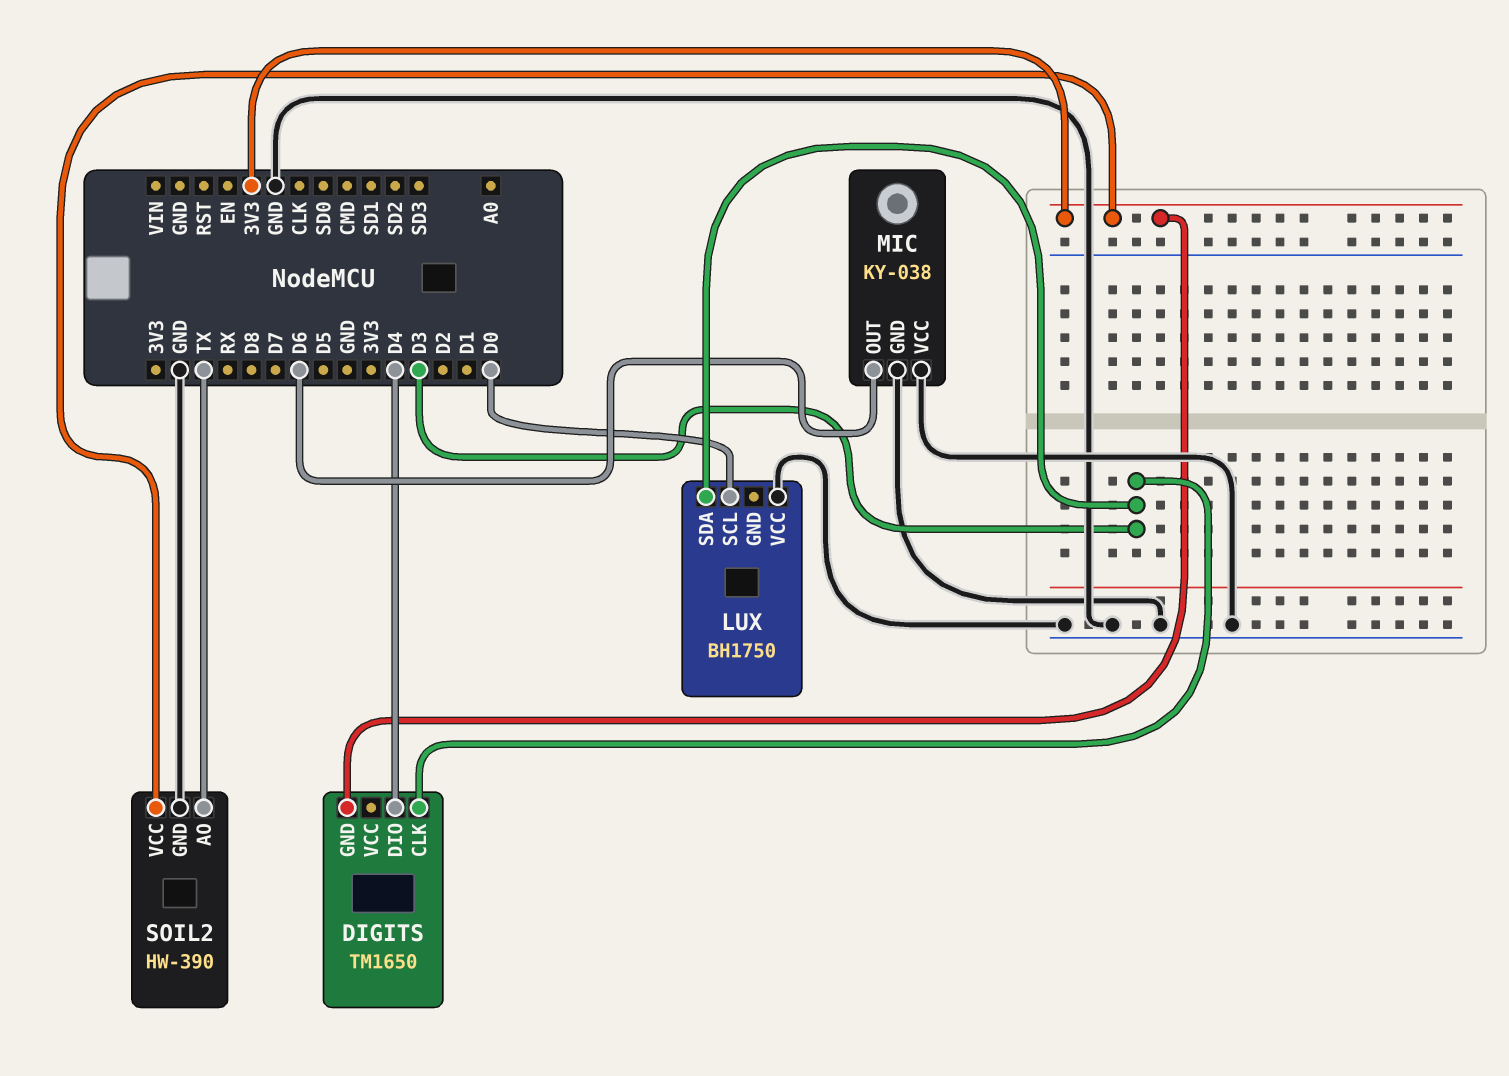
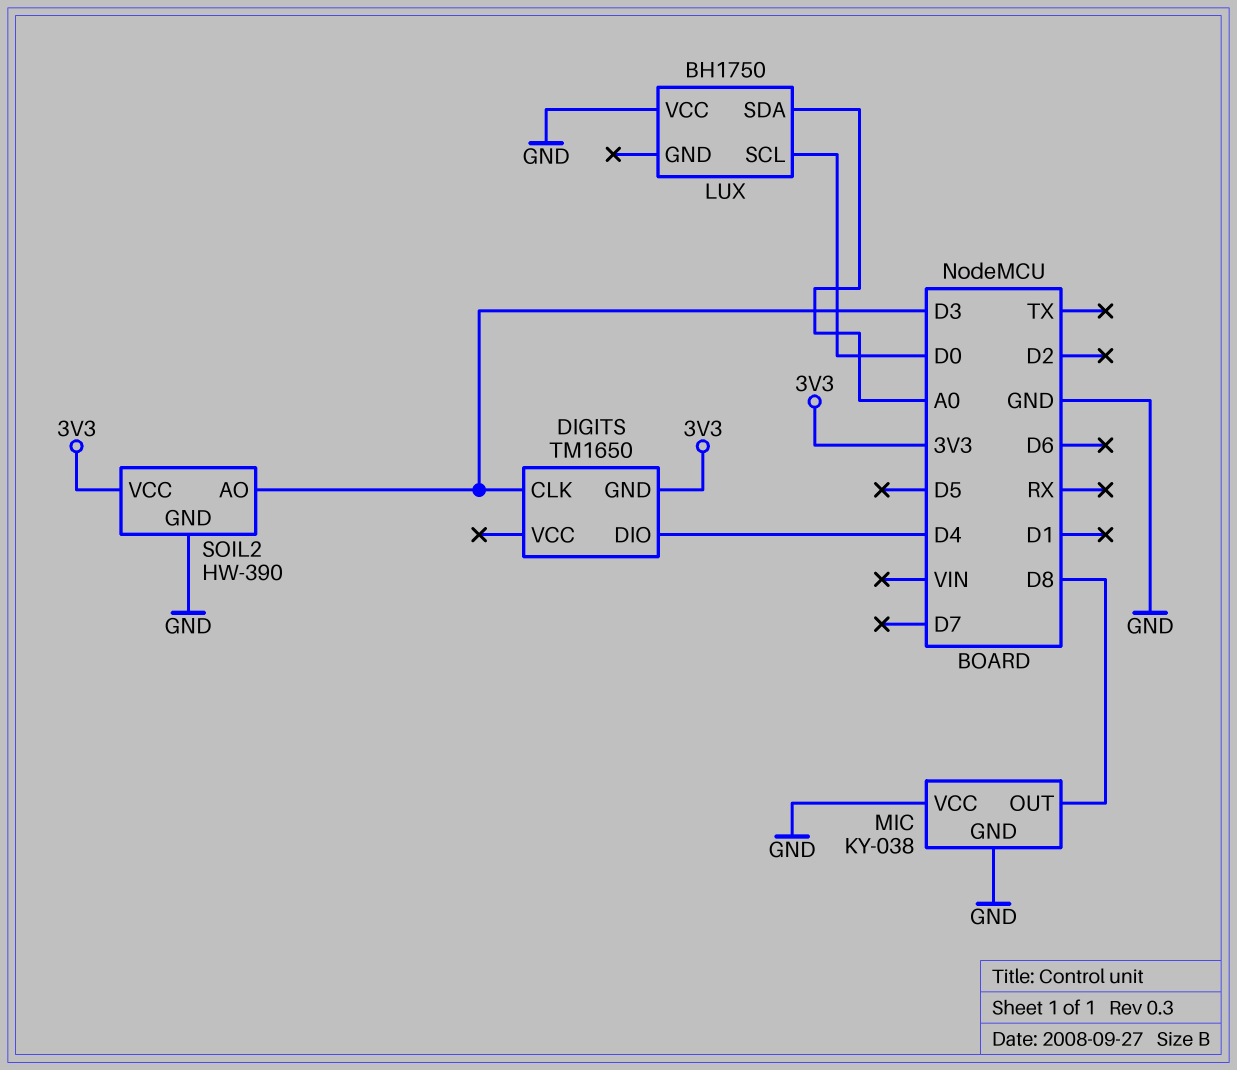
LUX pin SDA: D3 -> A0
MIC pin OUT: D6 -> D8
SOIL2 pin AO: TX -> D3

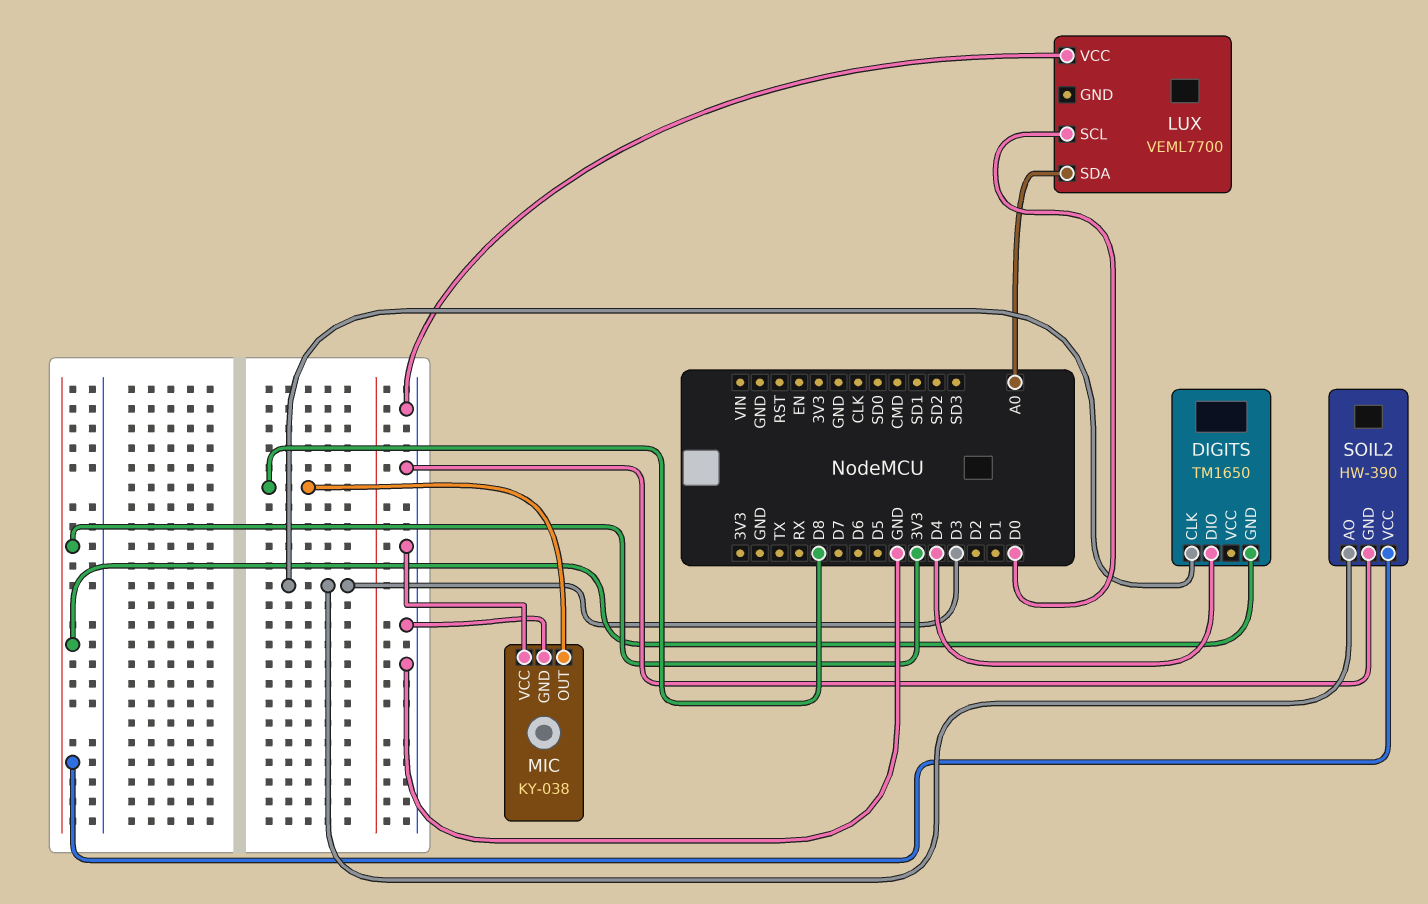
LUX: BH1750 -> VEML7700

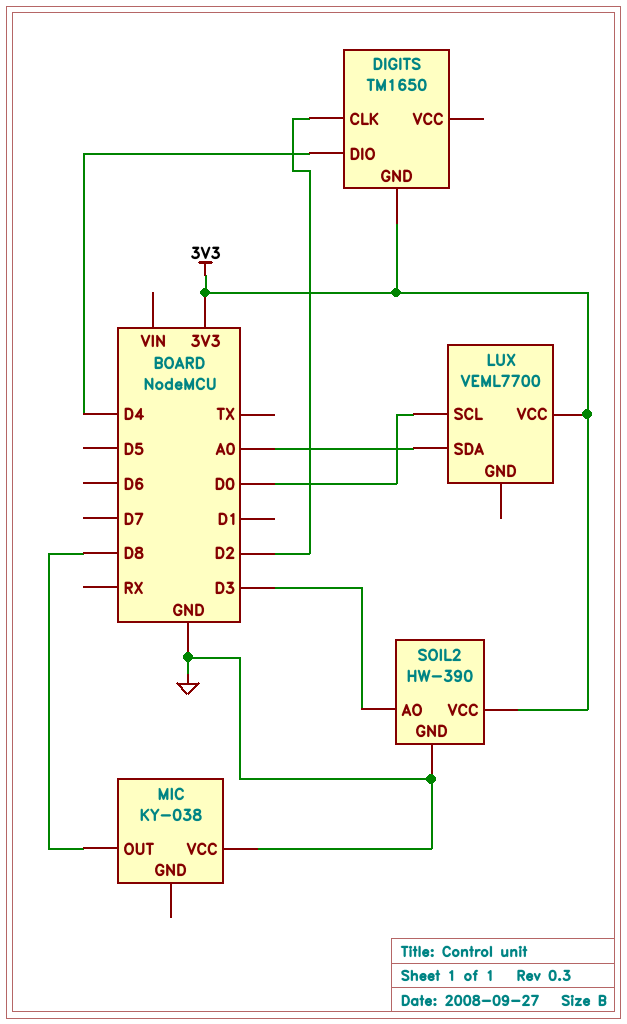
DIGITS pin CLK: D3 -> D2
LUX pin VCC: GND -> 3V3
MIC pin GND: GND -> none

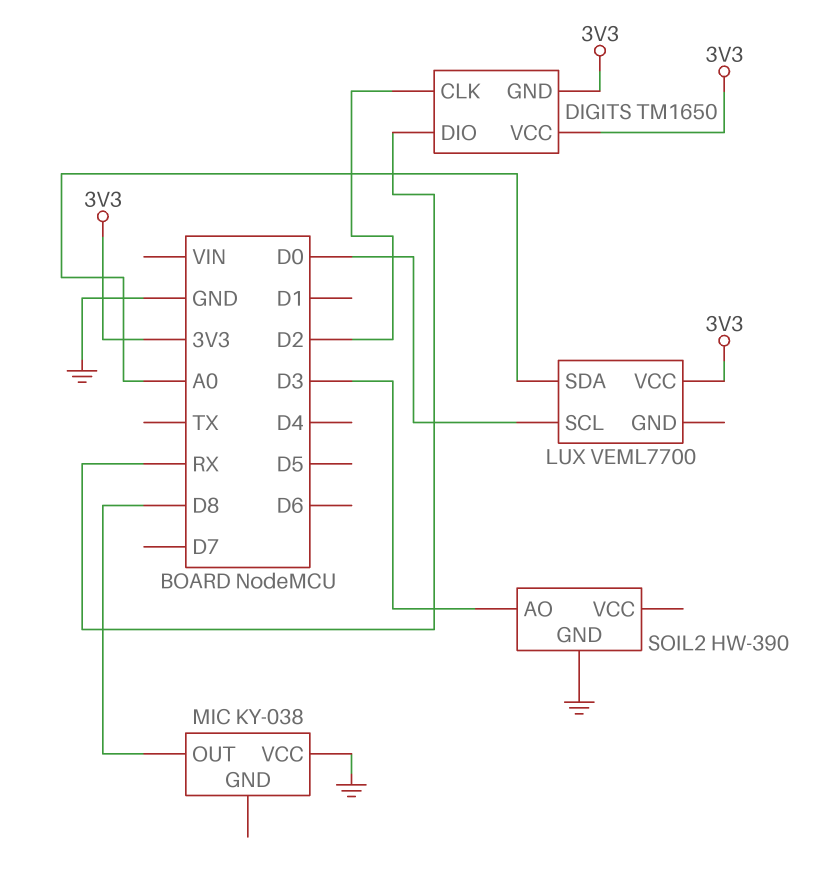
DIGITS pin DIO: D4 -> RX
DIGITS pin VCC: none -> 3V3
SOIL2 pin VCC: 3V3 -> none

